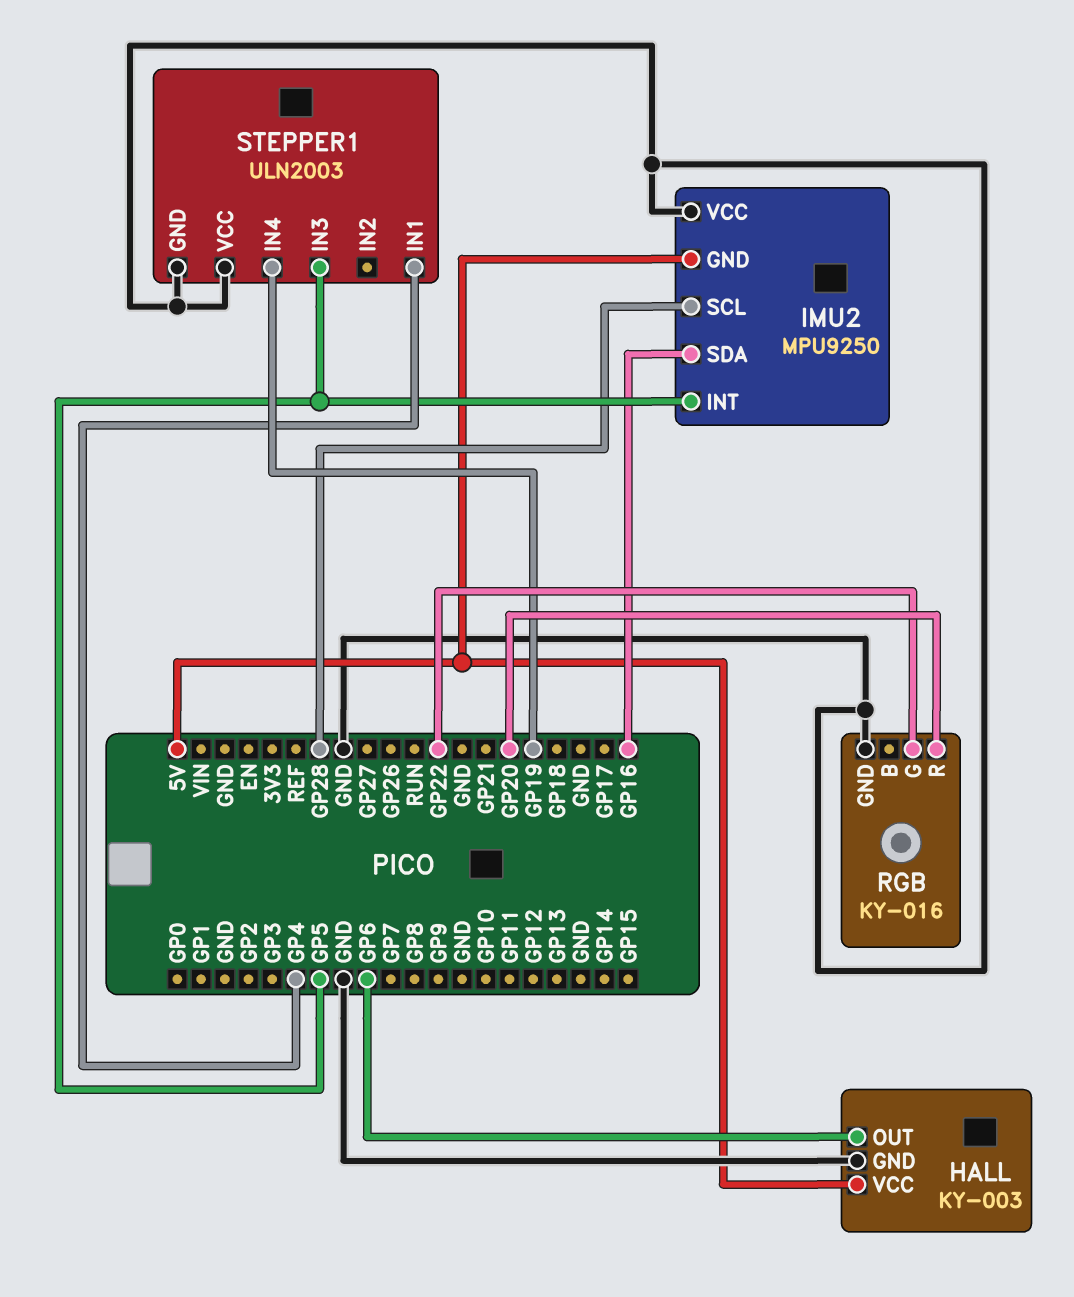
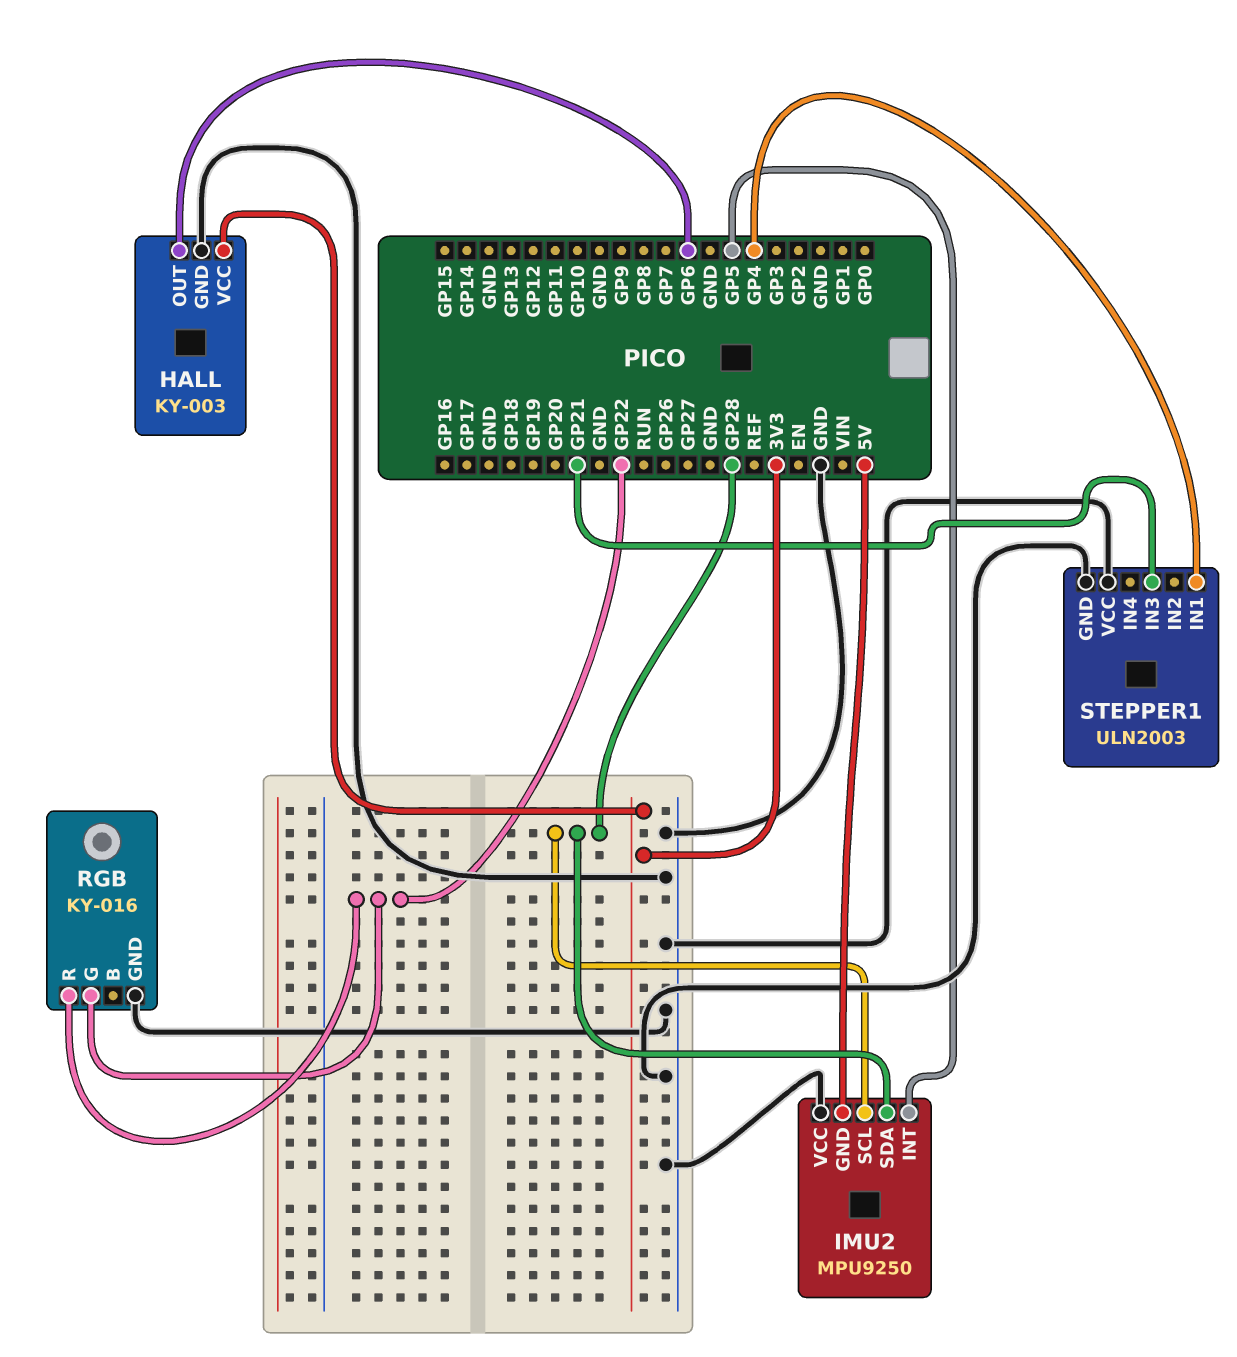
HALL pin VCC: 5V -> 3V3
IMU2 pin SDA: GP16 -> GP28
RGB pin R: GP20 -> GP22
STEPPER1 pin IN3: GP5 -> GP21
STEPPER1 pin IN4: GP19 -> none

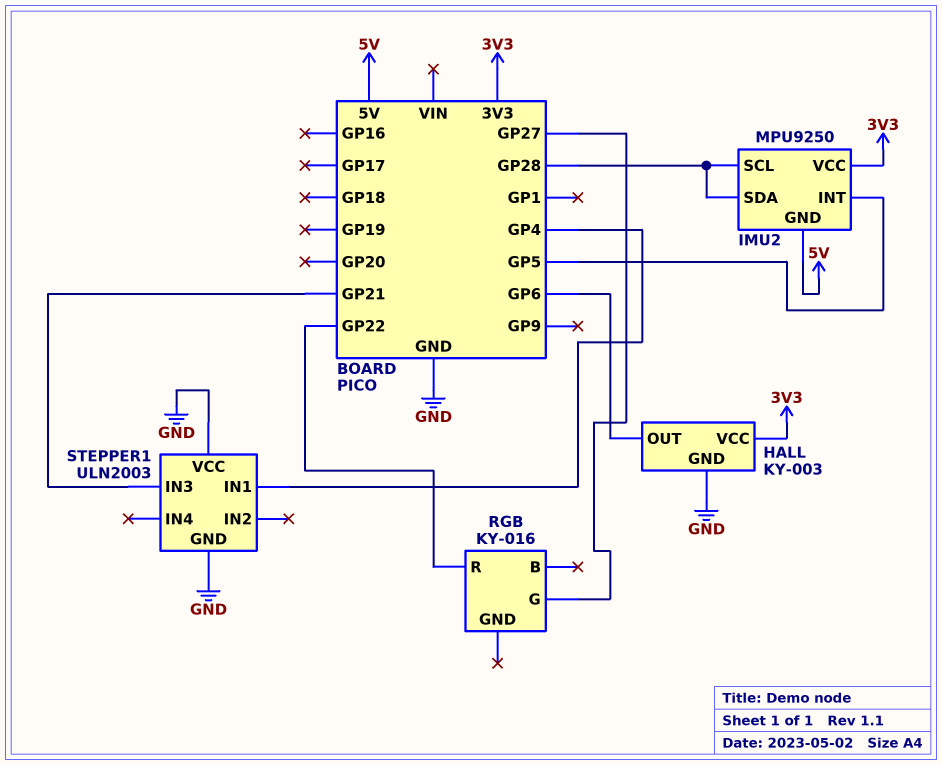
IMU2 pin VCC: GND -> 3V3
RGB pin G: GP22 -> GP27
RGB pin GND: GND -> none

